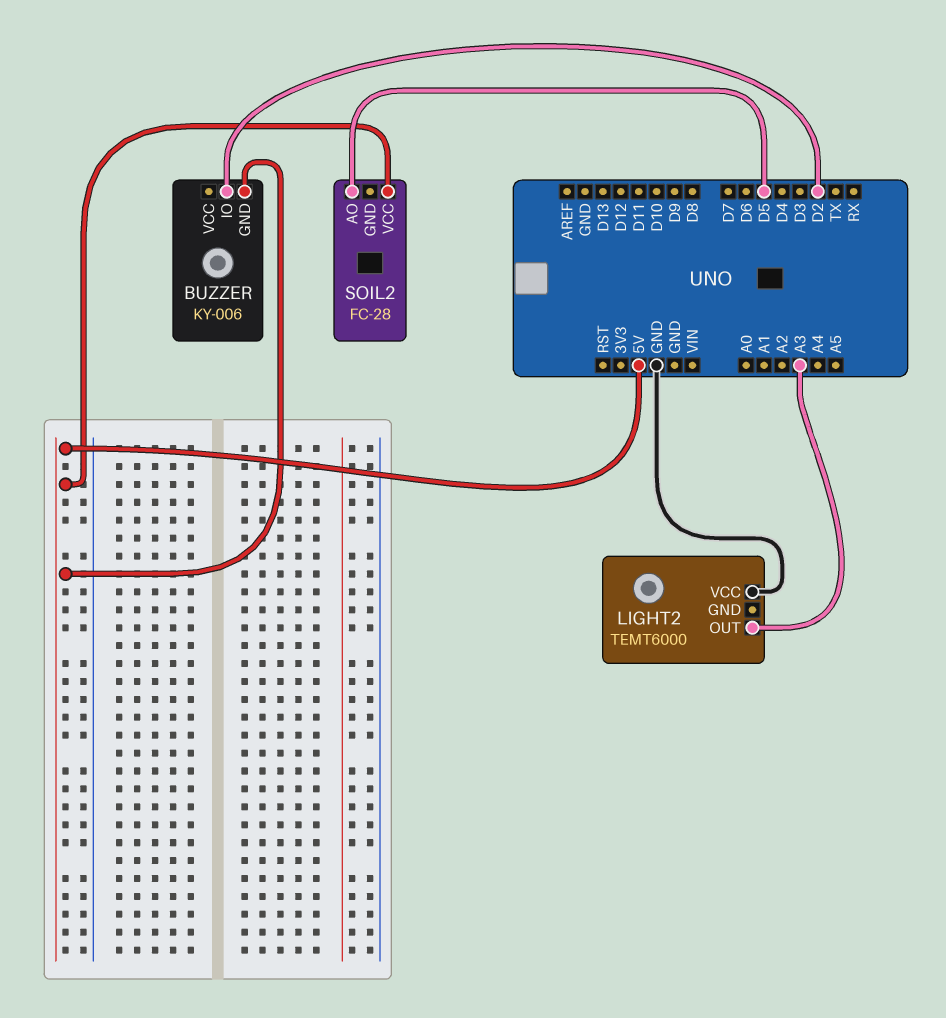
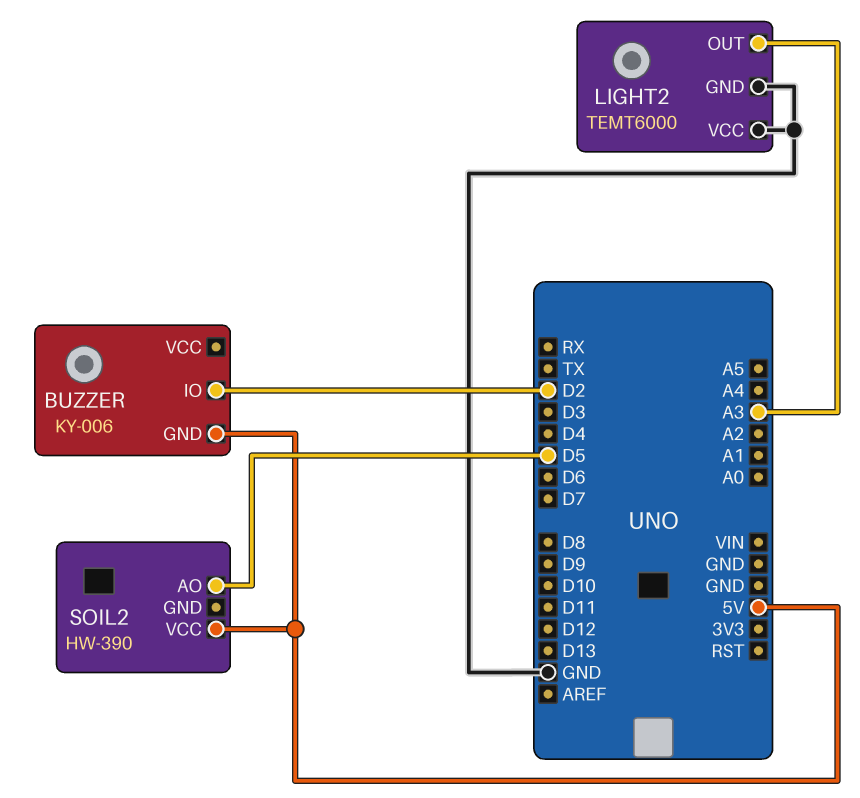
LIGHT2 pin GND: none -> GND
SOIL2: FC-28 -> HW-390

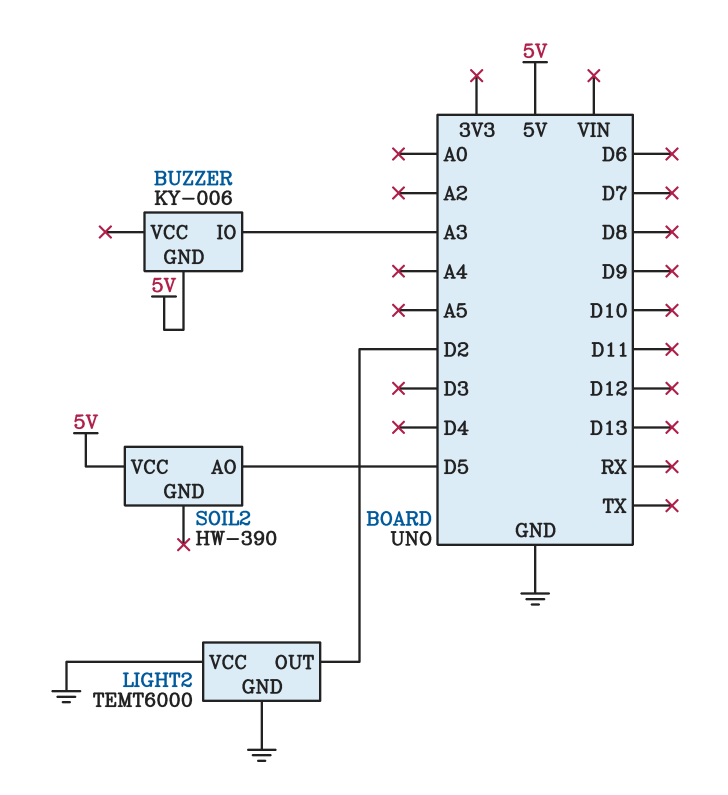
BUZZER pin IO: D2 -> A3
LIGHT2 pin OUT: A3 -> D2

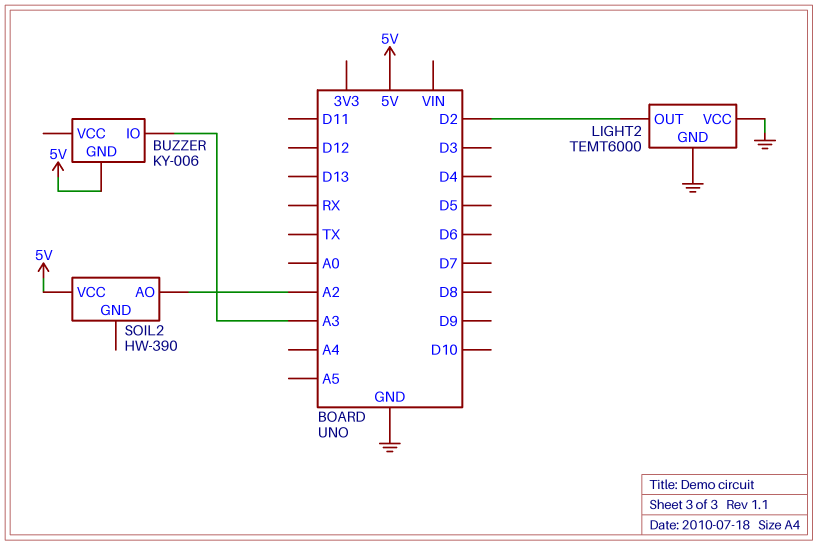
SOIL2 pin AO: D5 -> A2

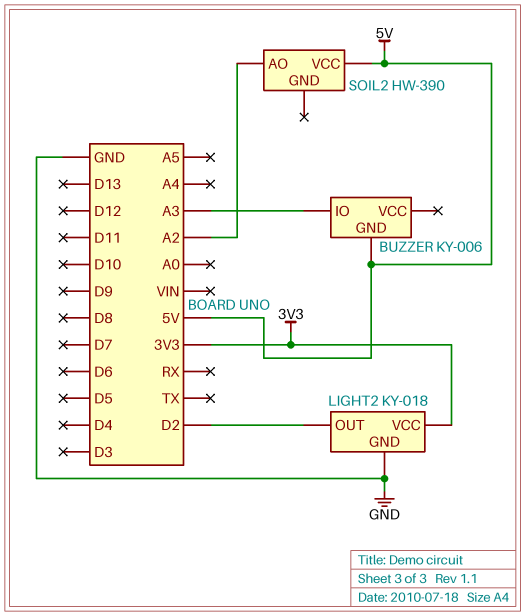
LIGHT2: TEMT6000 -> KY-018
LIGHT2 pin VCC: GND -> 3V3

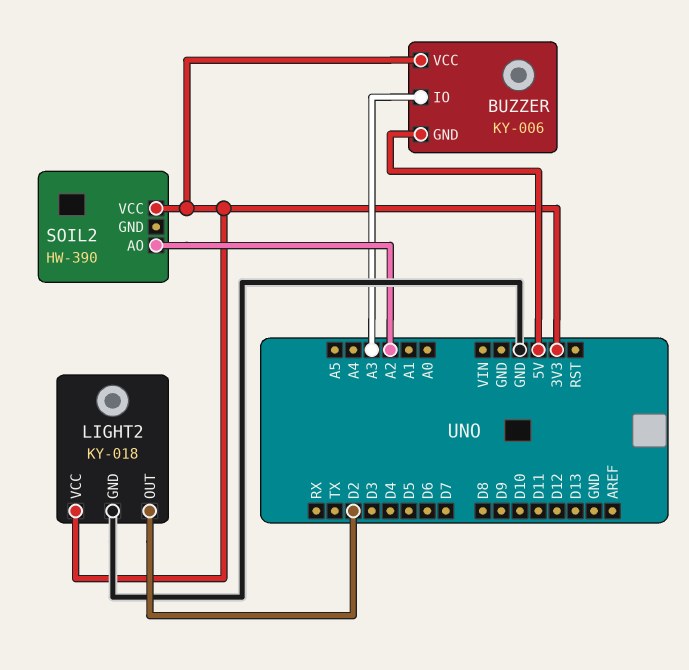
BUZZER pin VCC: none -> 3V3
SOIL2 pin VCC: 5V -> 3V3

